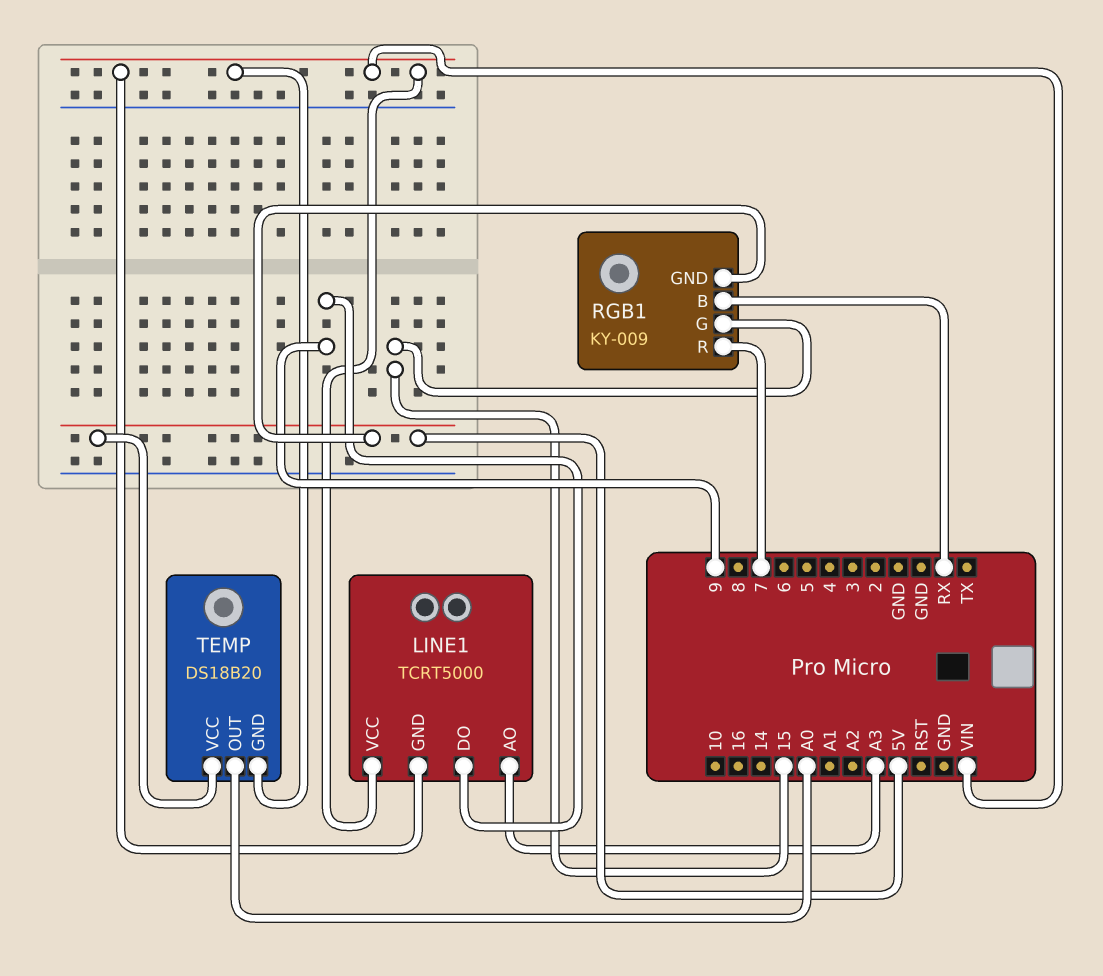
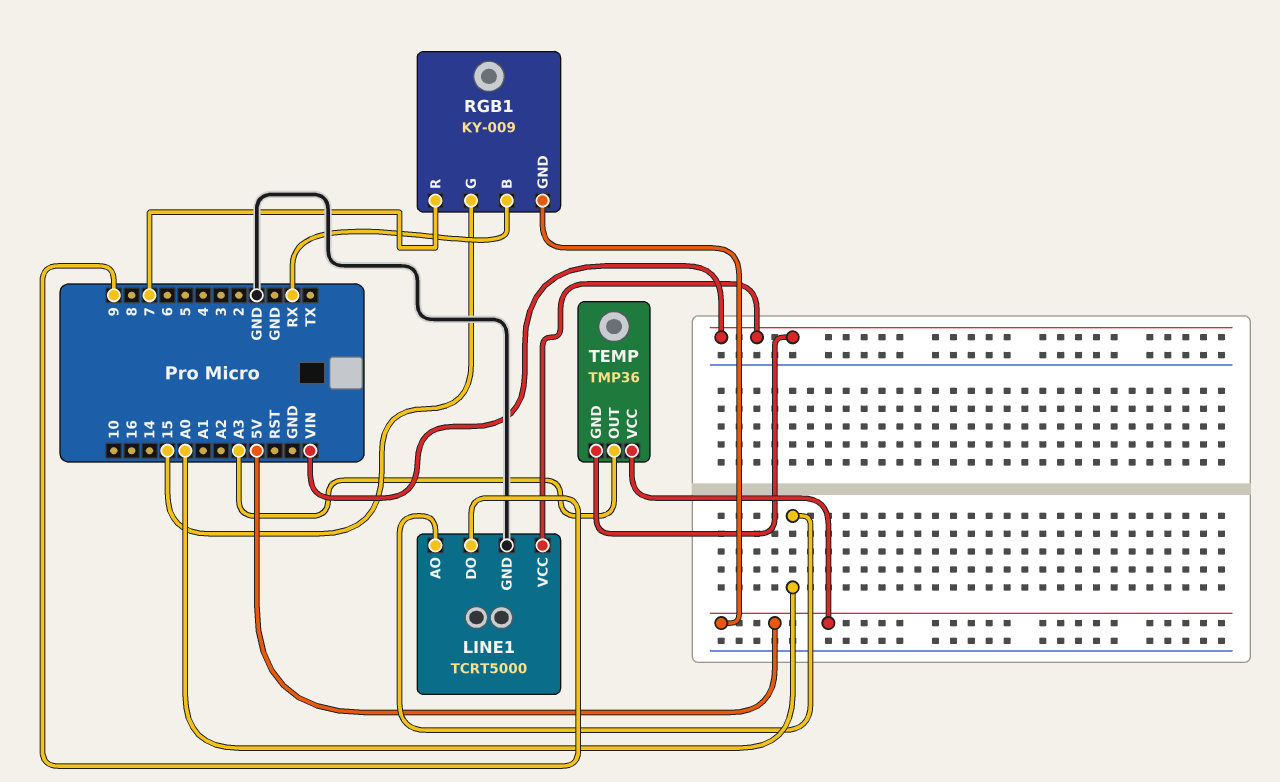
LINE1 pin AO: A3 -> A0
LINE1 pin GND: VIN -> GND
TEMP: DS18B20 -> TMP36
TEMP pin OUT: A0 -> A3

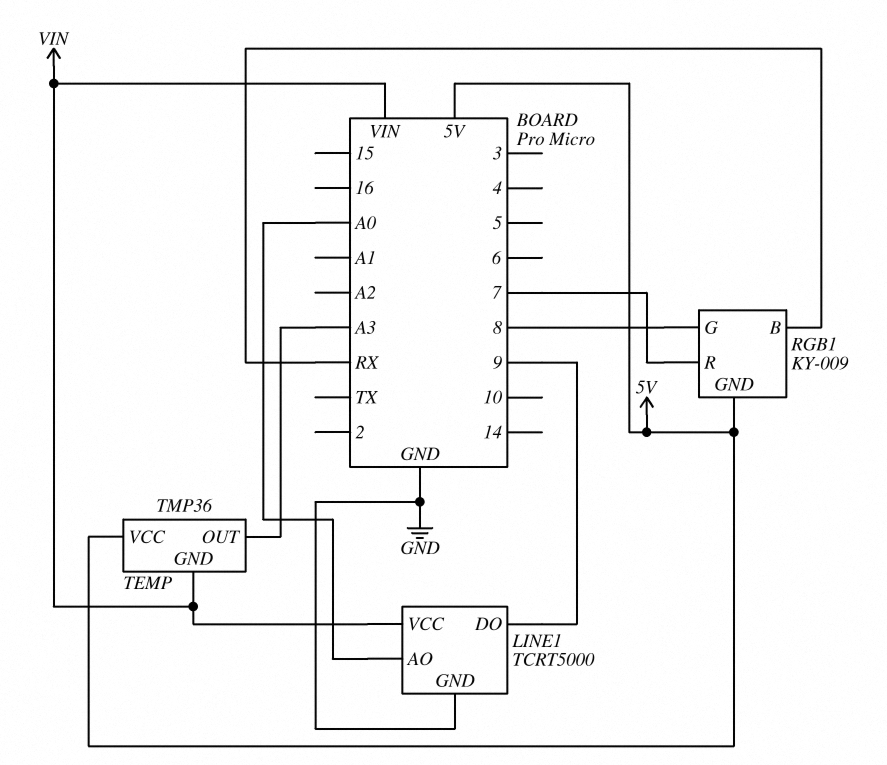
RGB1 pin G: 15 -> 8

